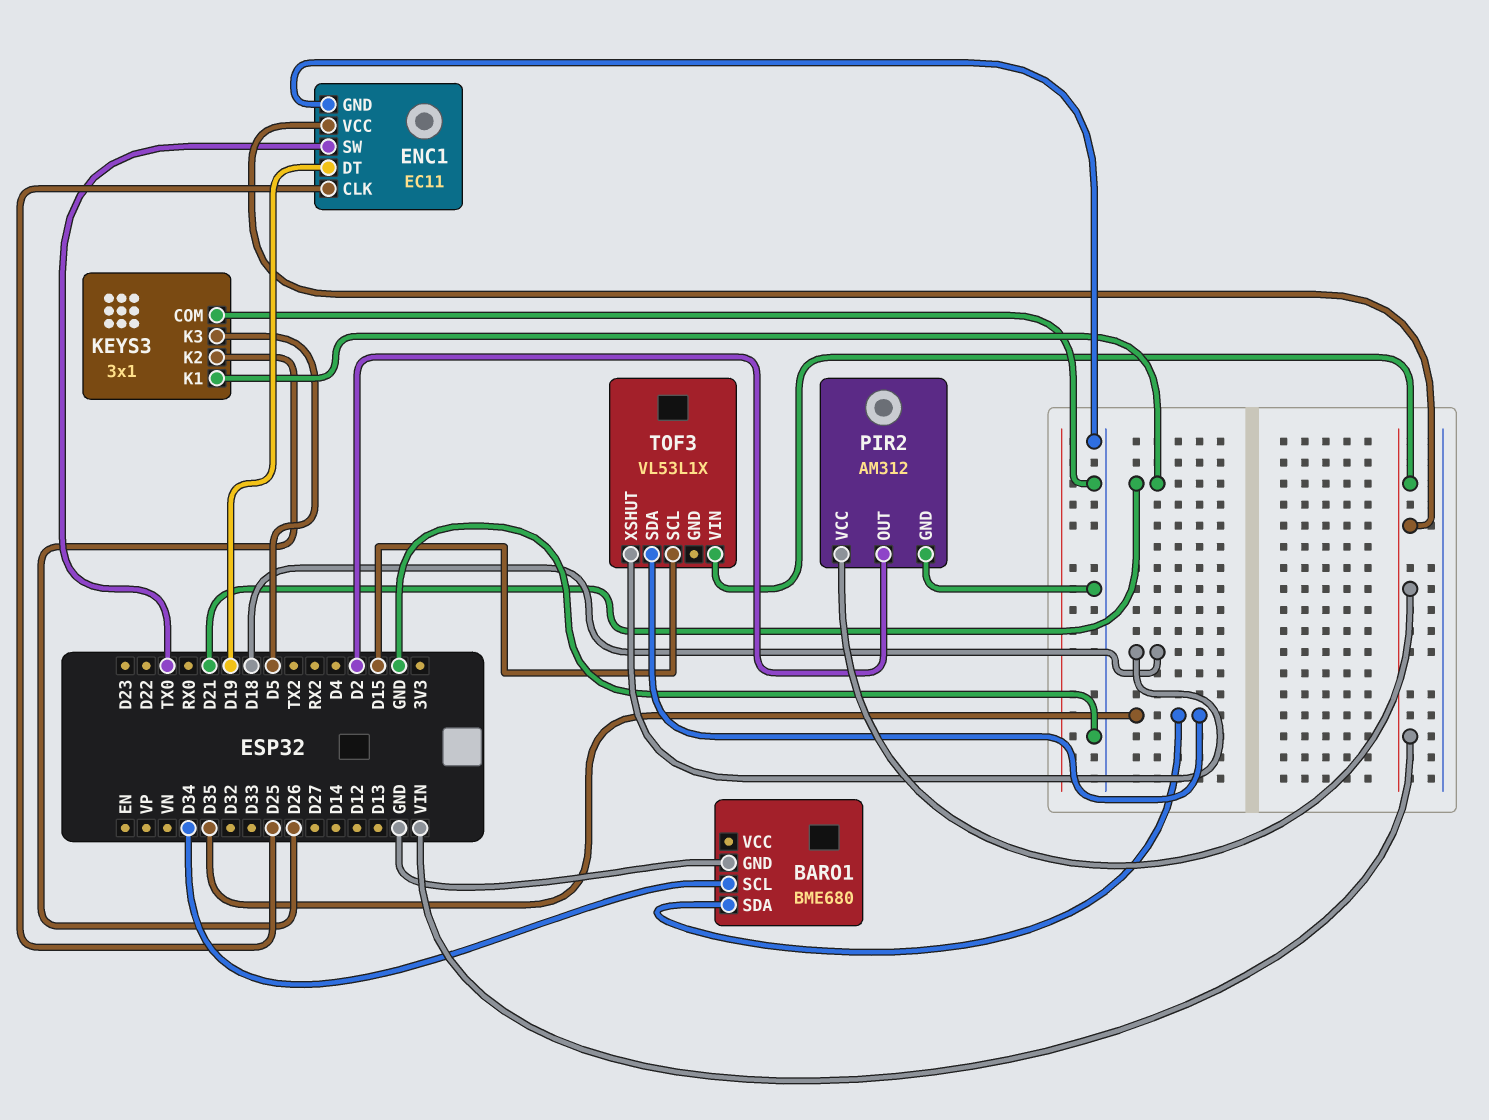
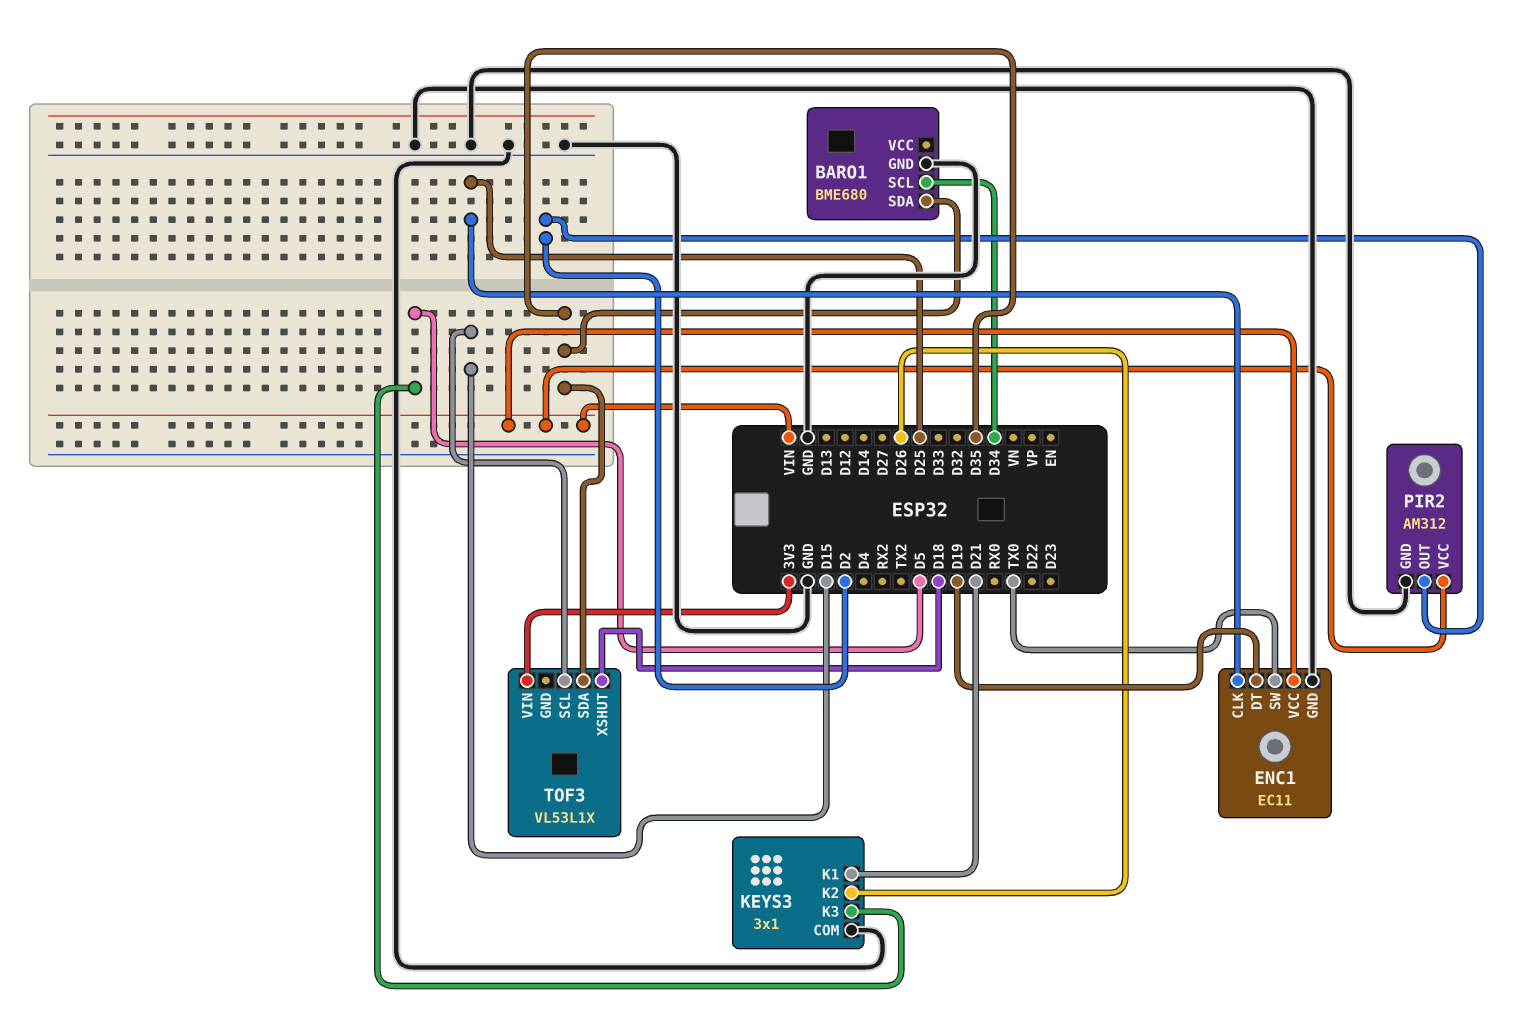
TOF3 pin VIN: VIN -> 3V3

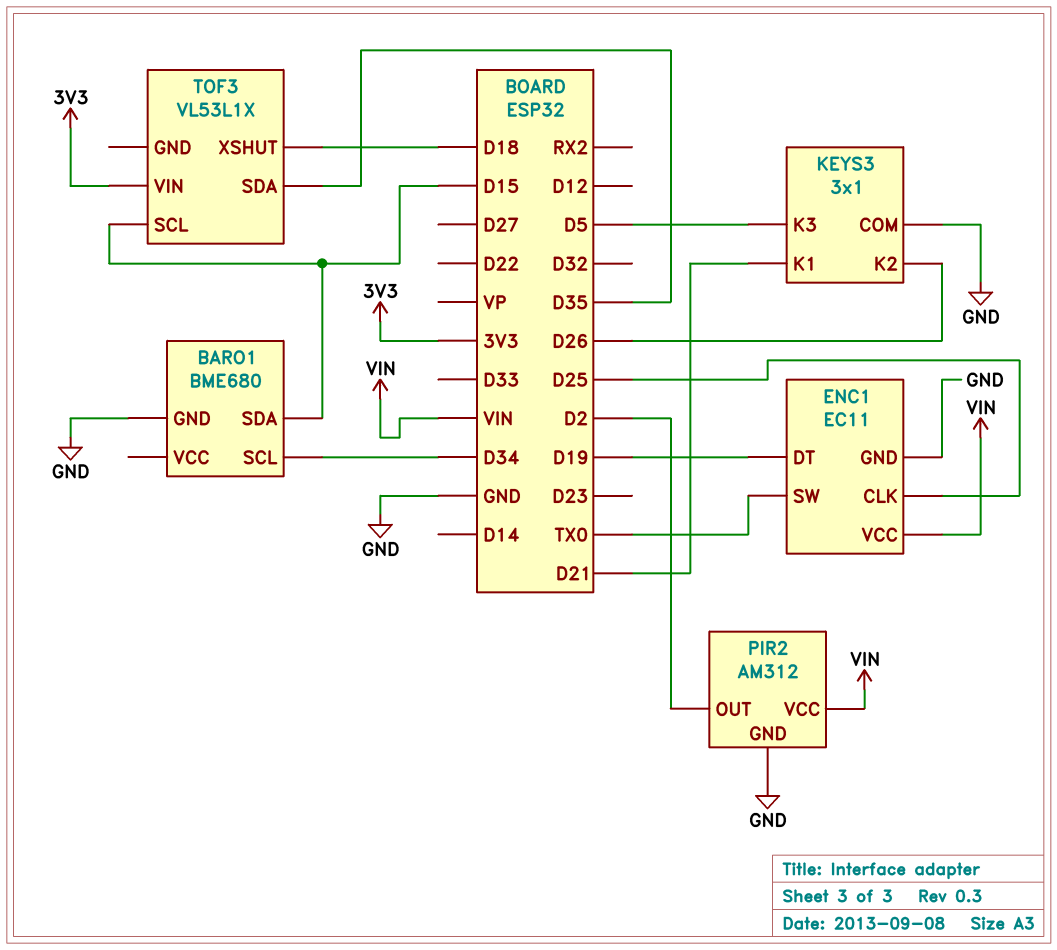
BARO1 pin SDA: D35 -> D15

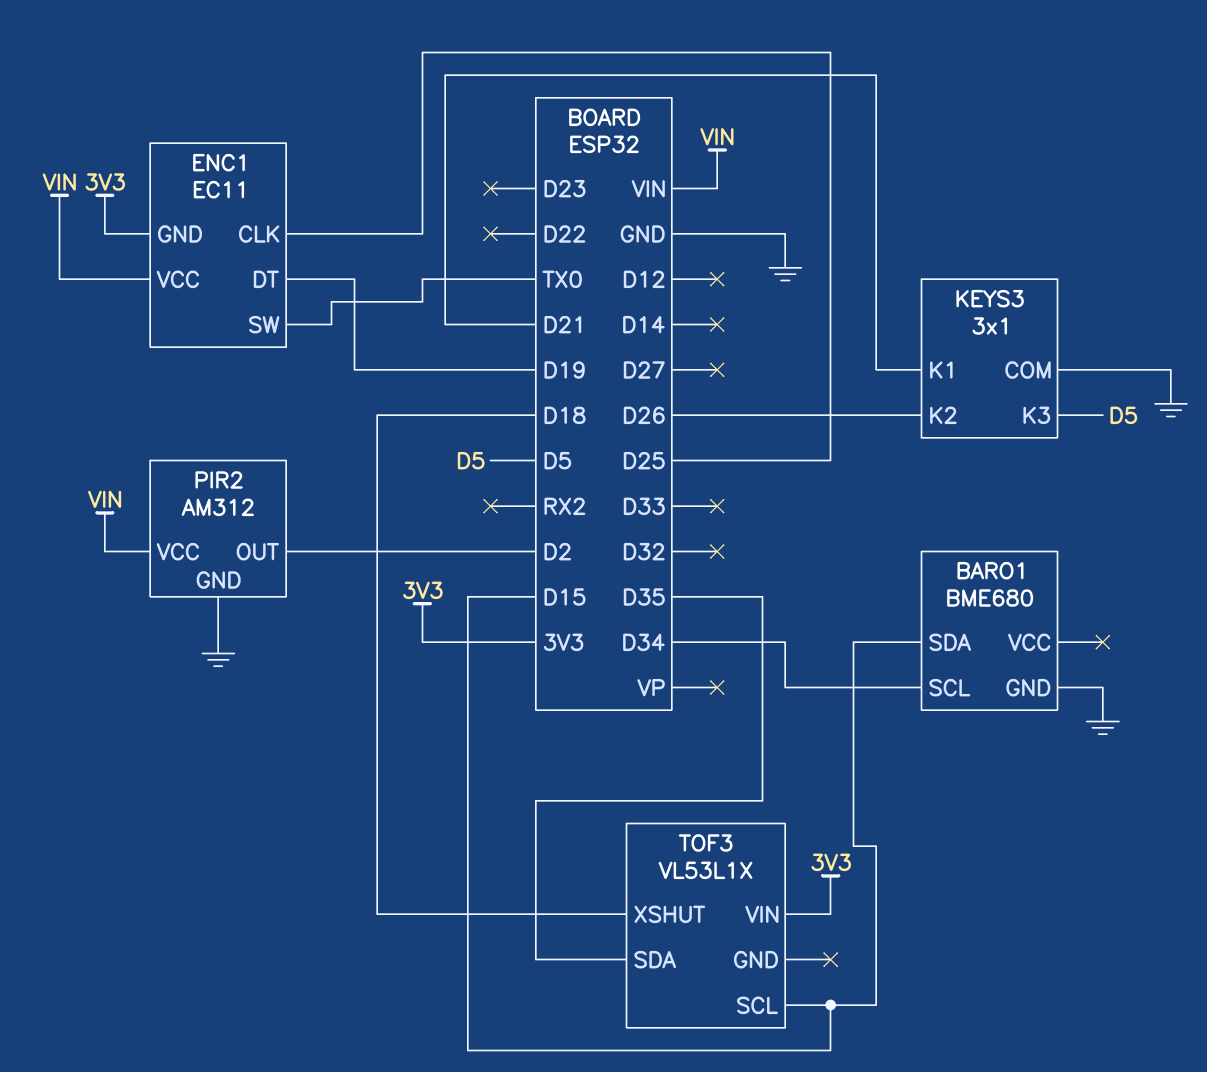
ENC1 pin GND: GND -> 3V3

